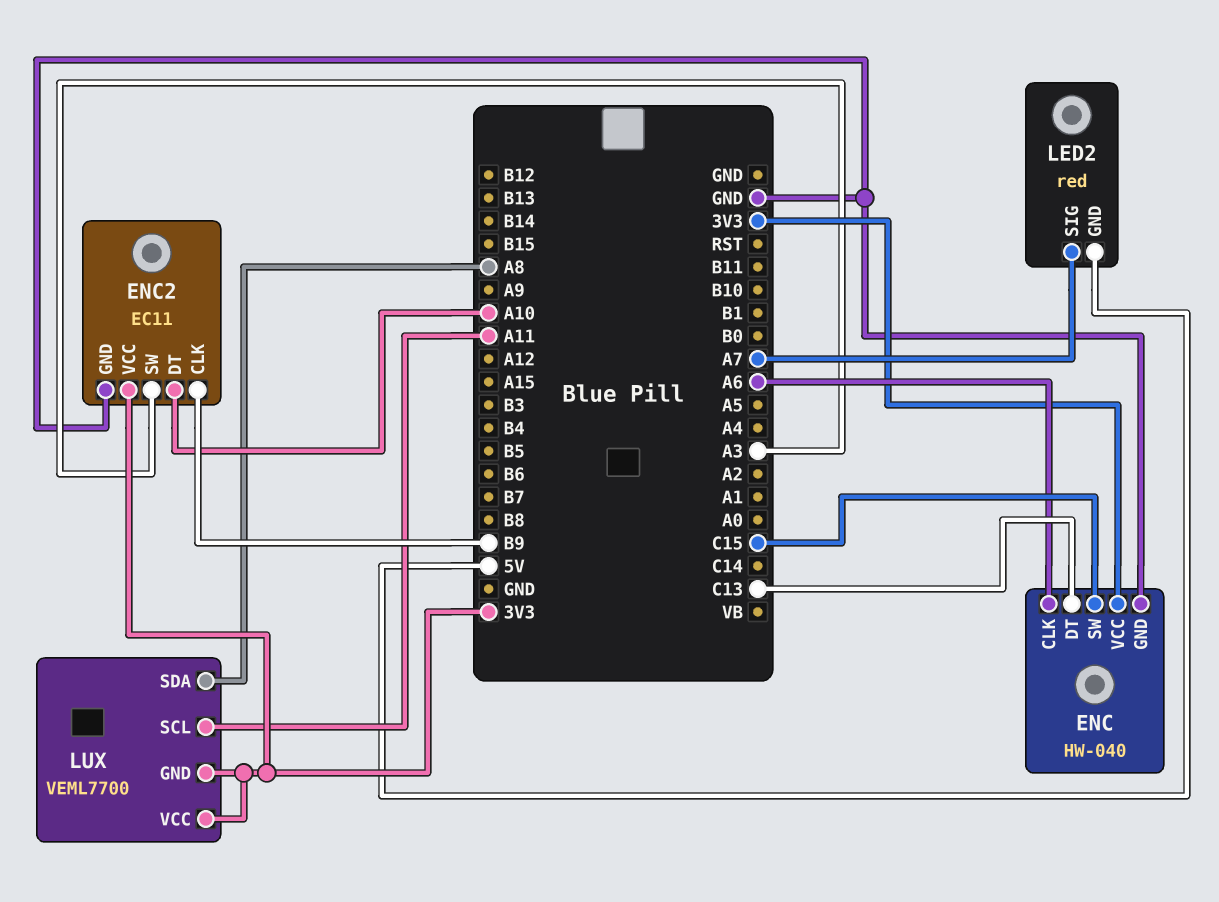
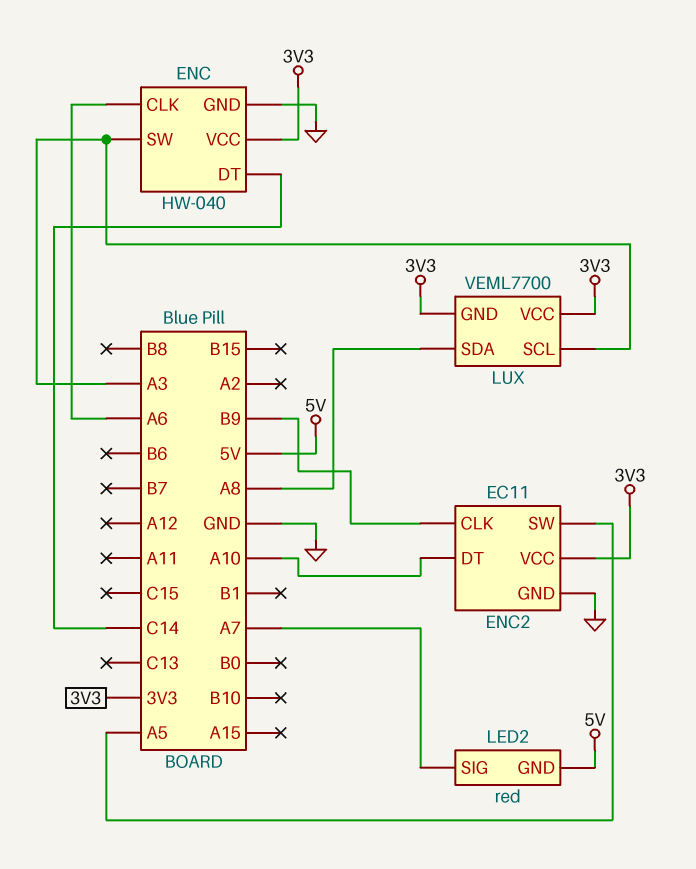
ENC pin DT: C13 -> C14
ENC pin SW: C15 -> A3
ENC2 pin SW: A3 -> A5
LUX pin SCL: A11 -> A3

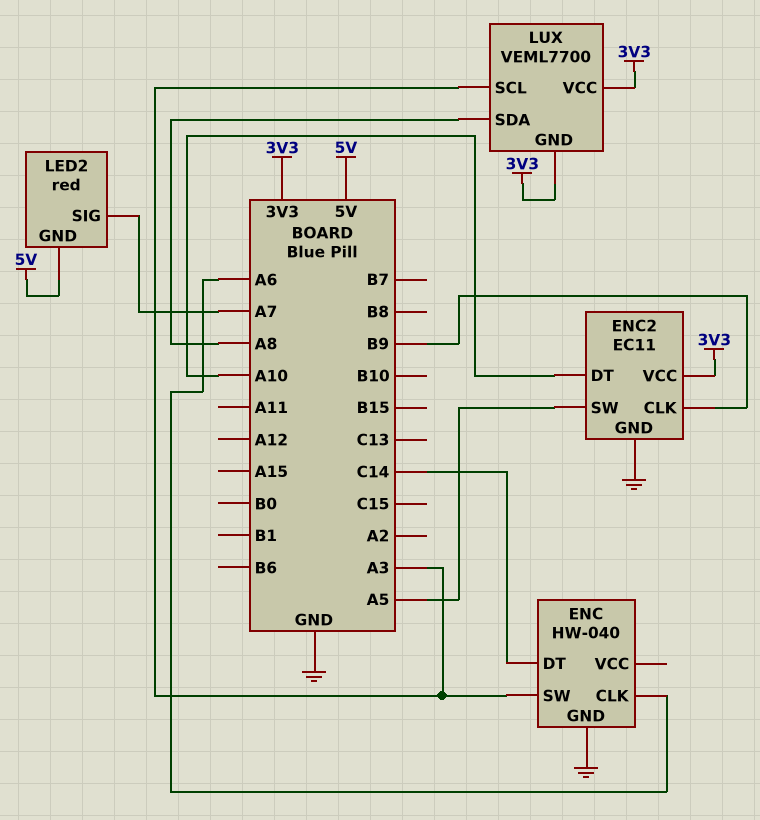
ENC pin VCC: 3V3 -> none

